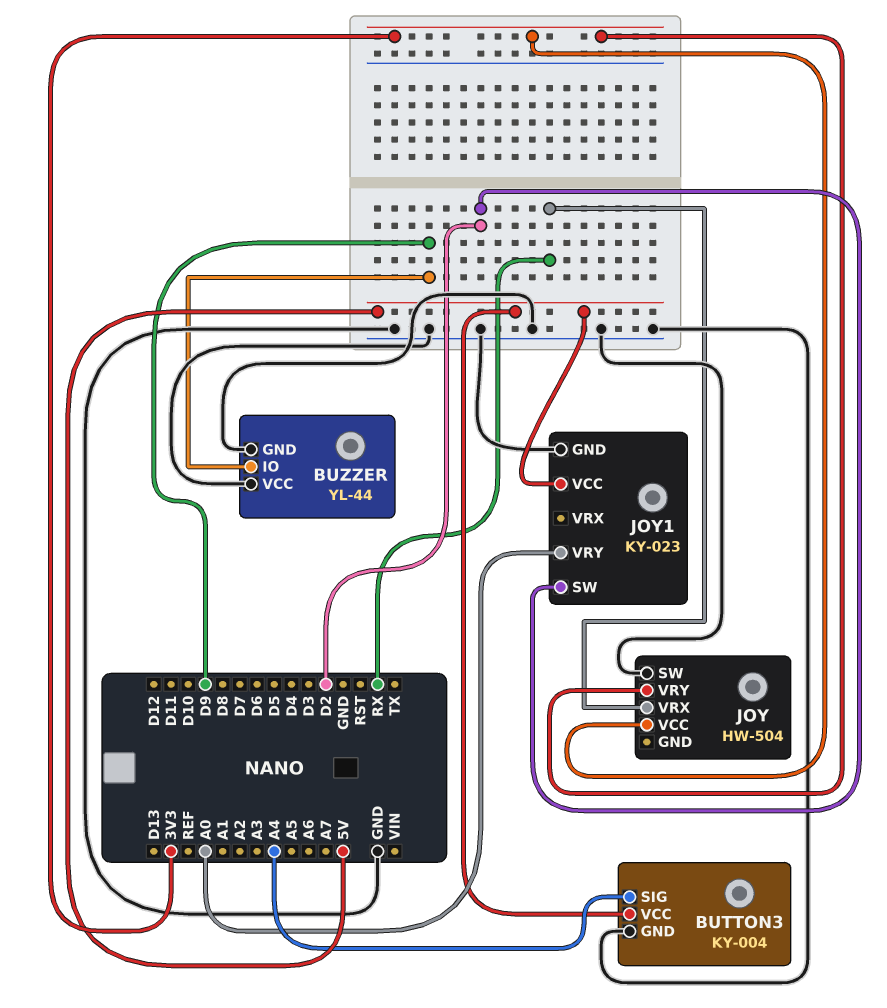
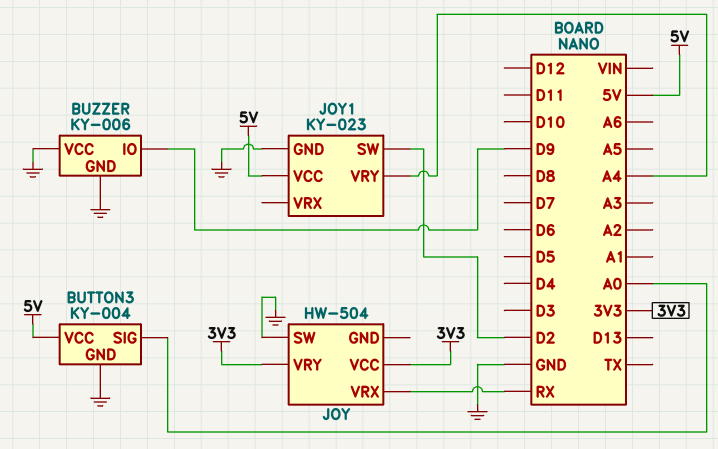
BUTTON3 pin SIG: A4 -> A0
BUZZER: YL-44 -> KY-006
JOY1 pin VRY: A0 -> A4

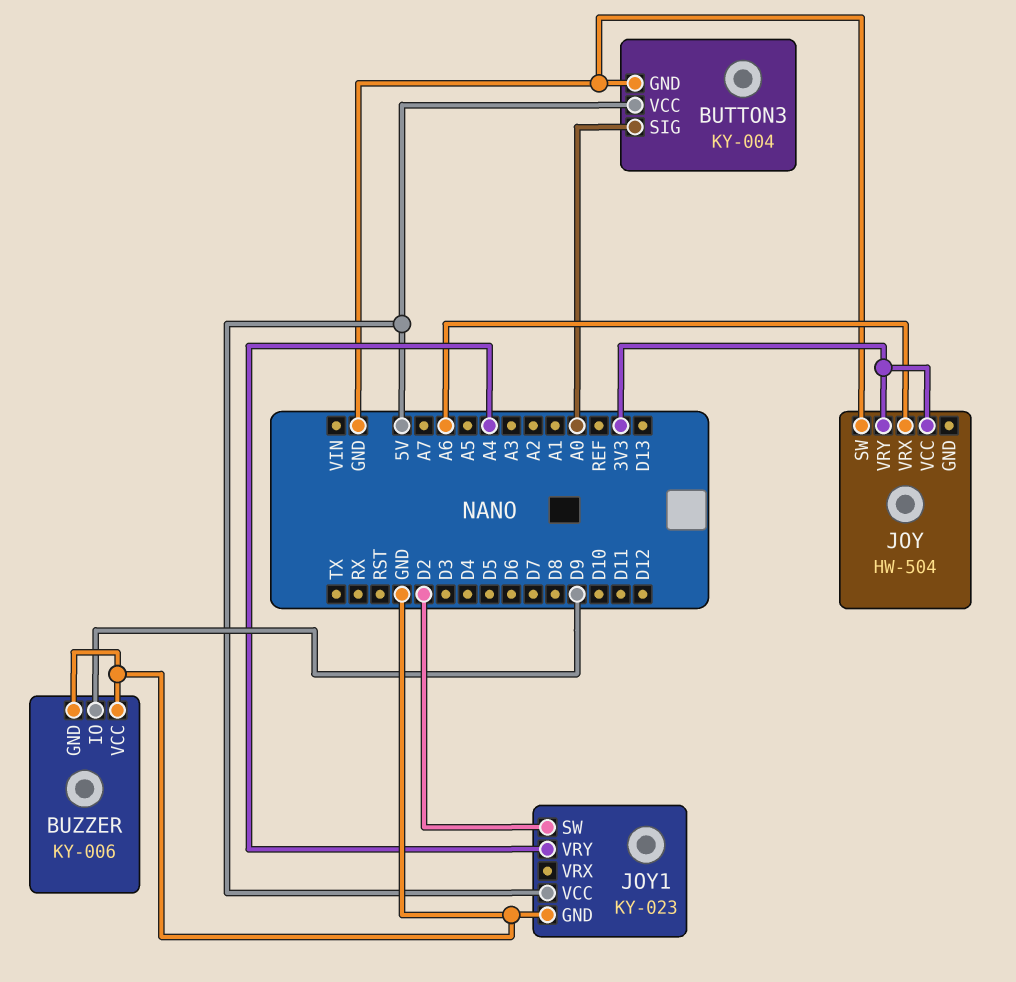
JOY pin VRX: RX -> A6

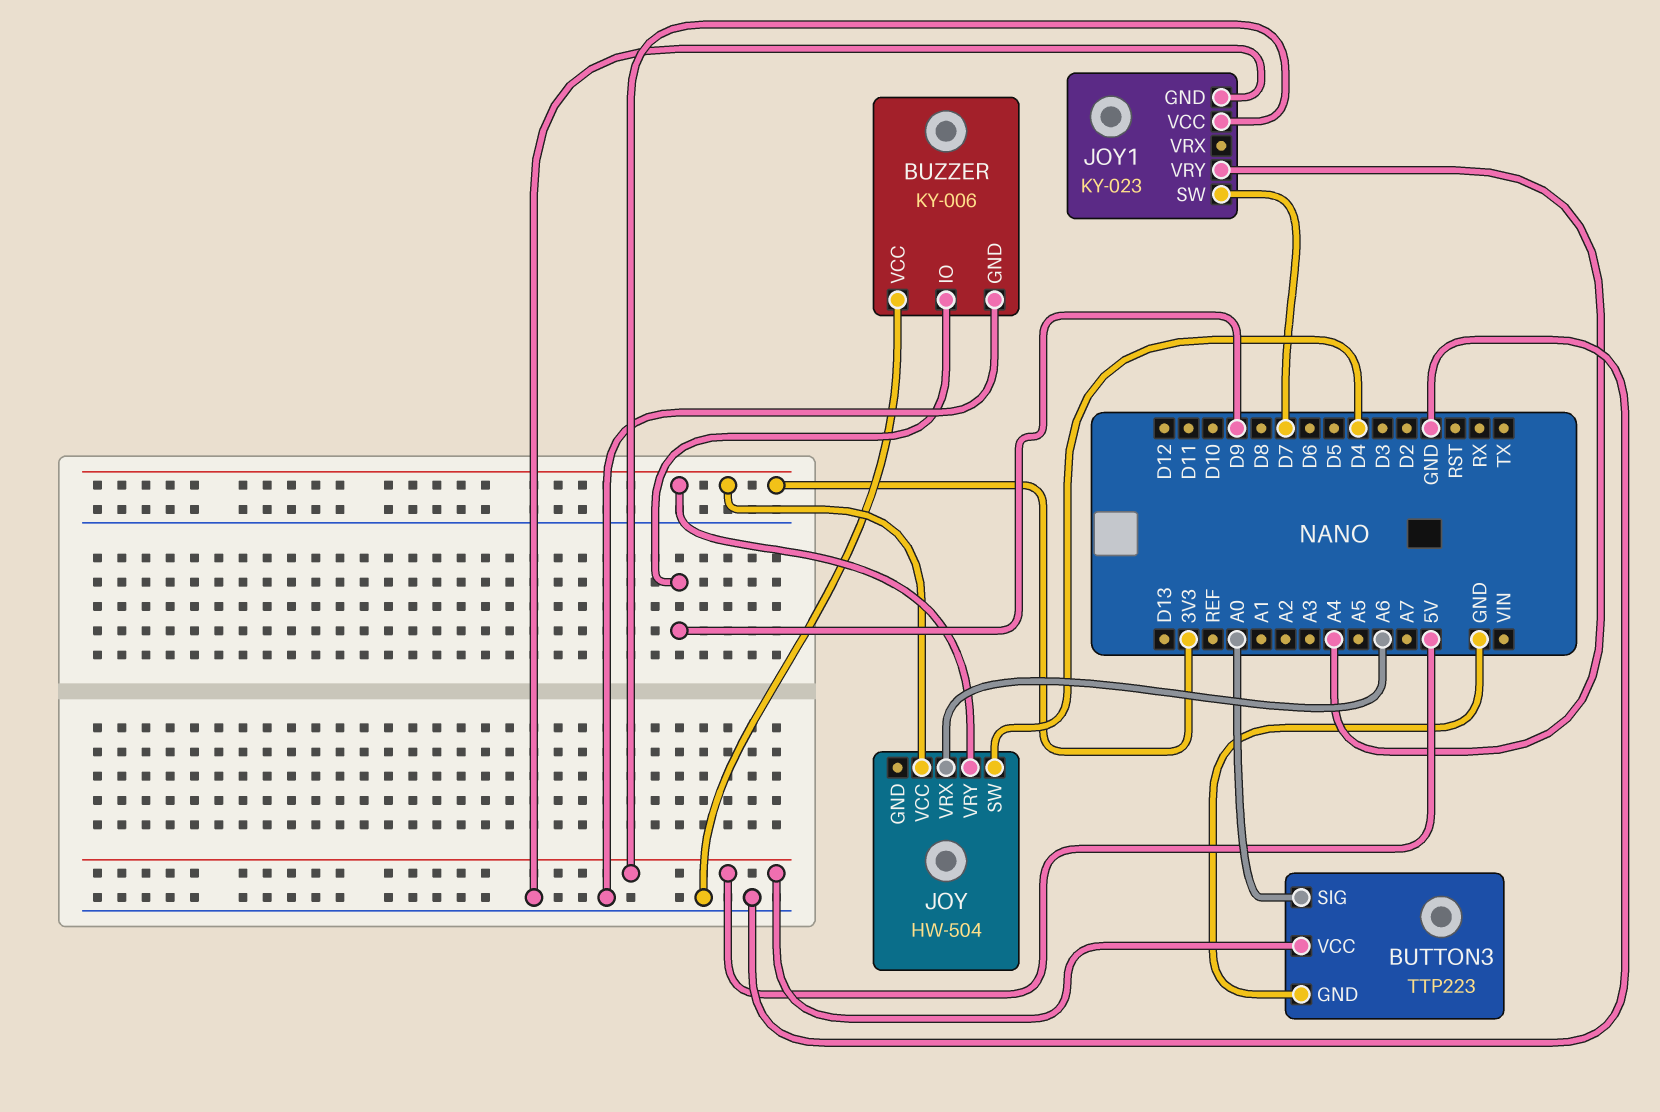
BUTTON3: KY-004 -> TTP223
JOY pin SW: GND -> D4
JOY1 pin SW: D2 -> D7

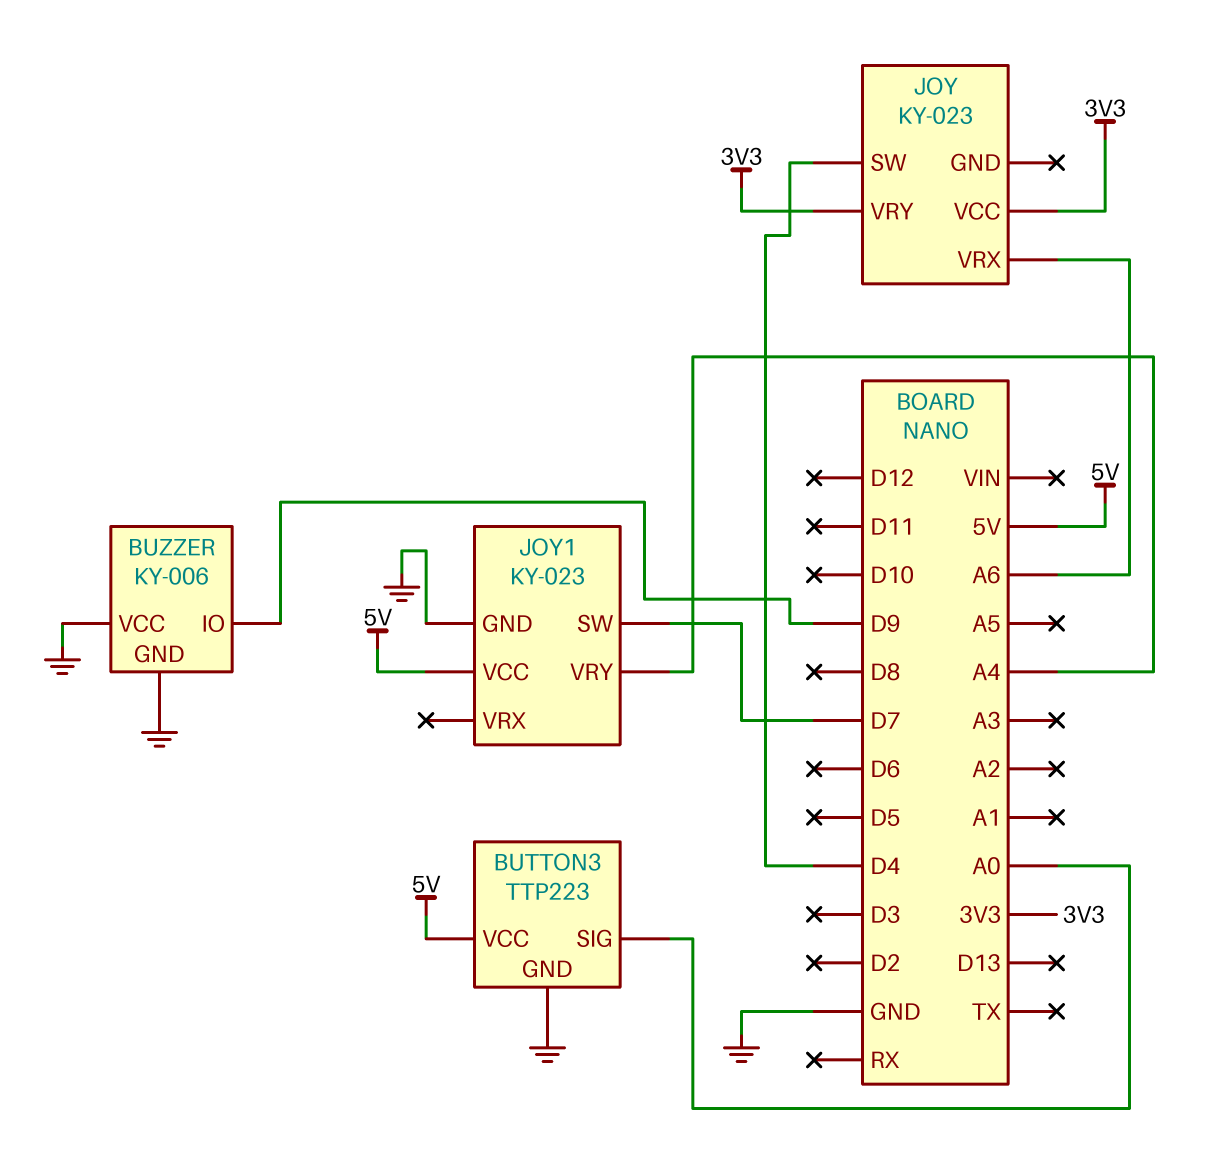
JOY: HW-504 -> KY-023

